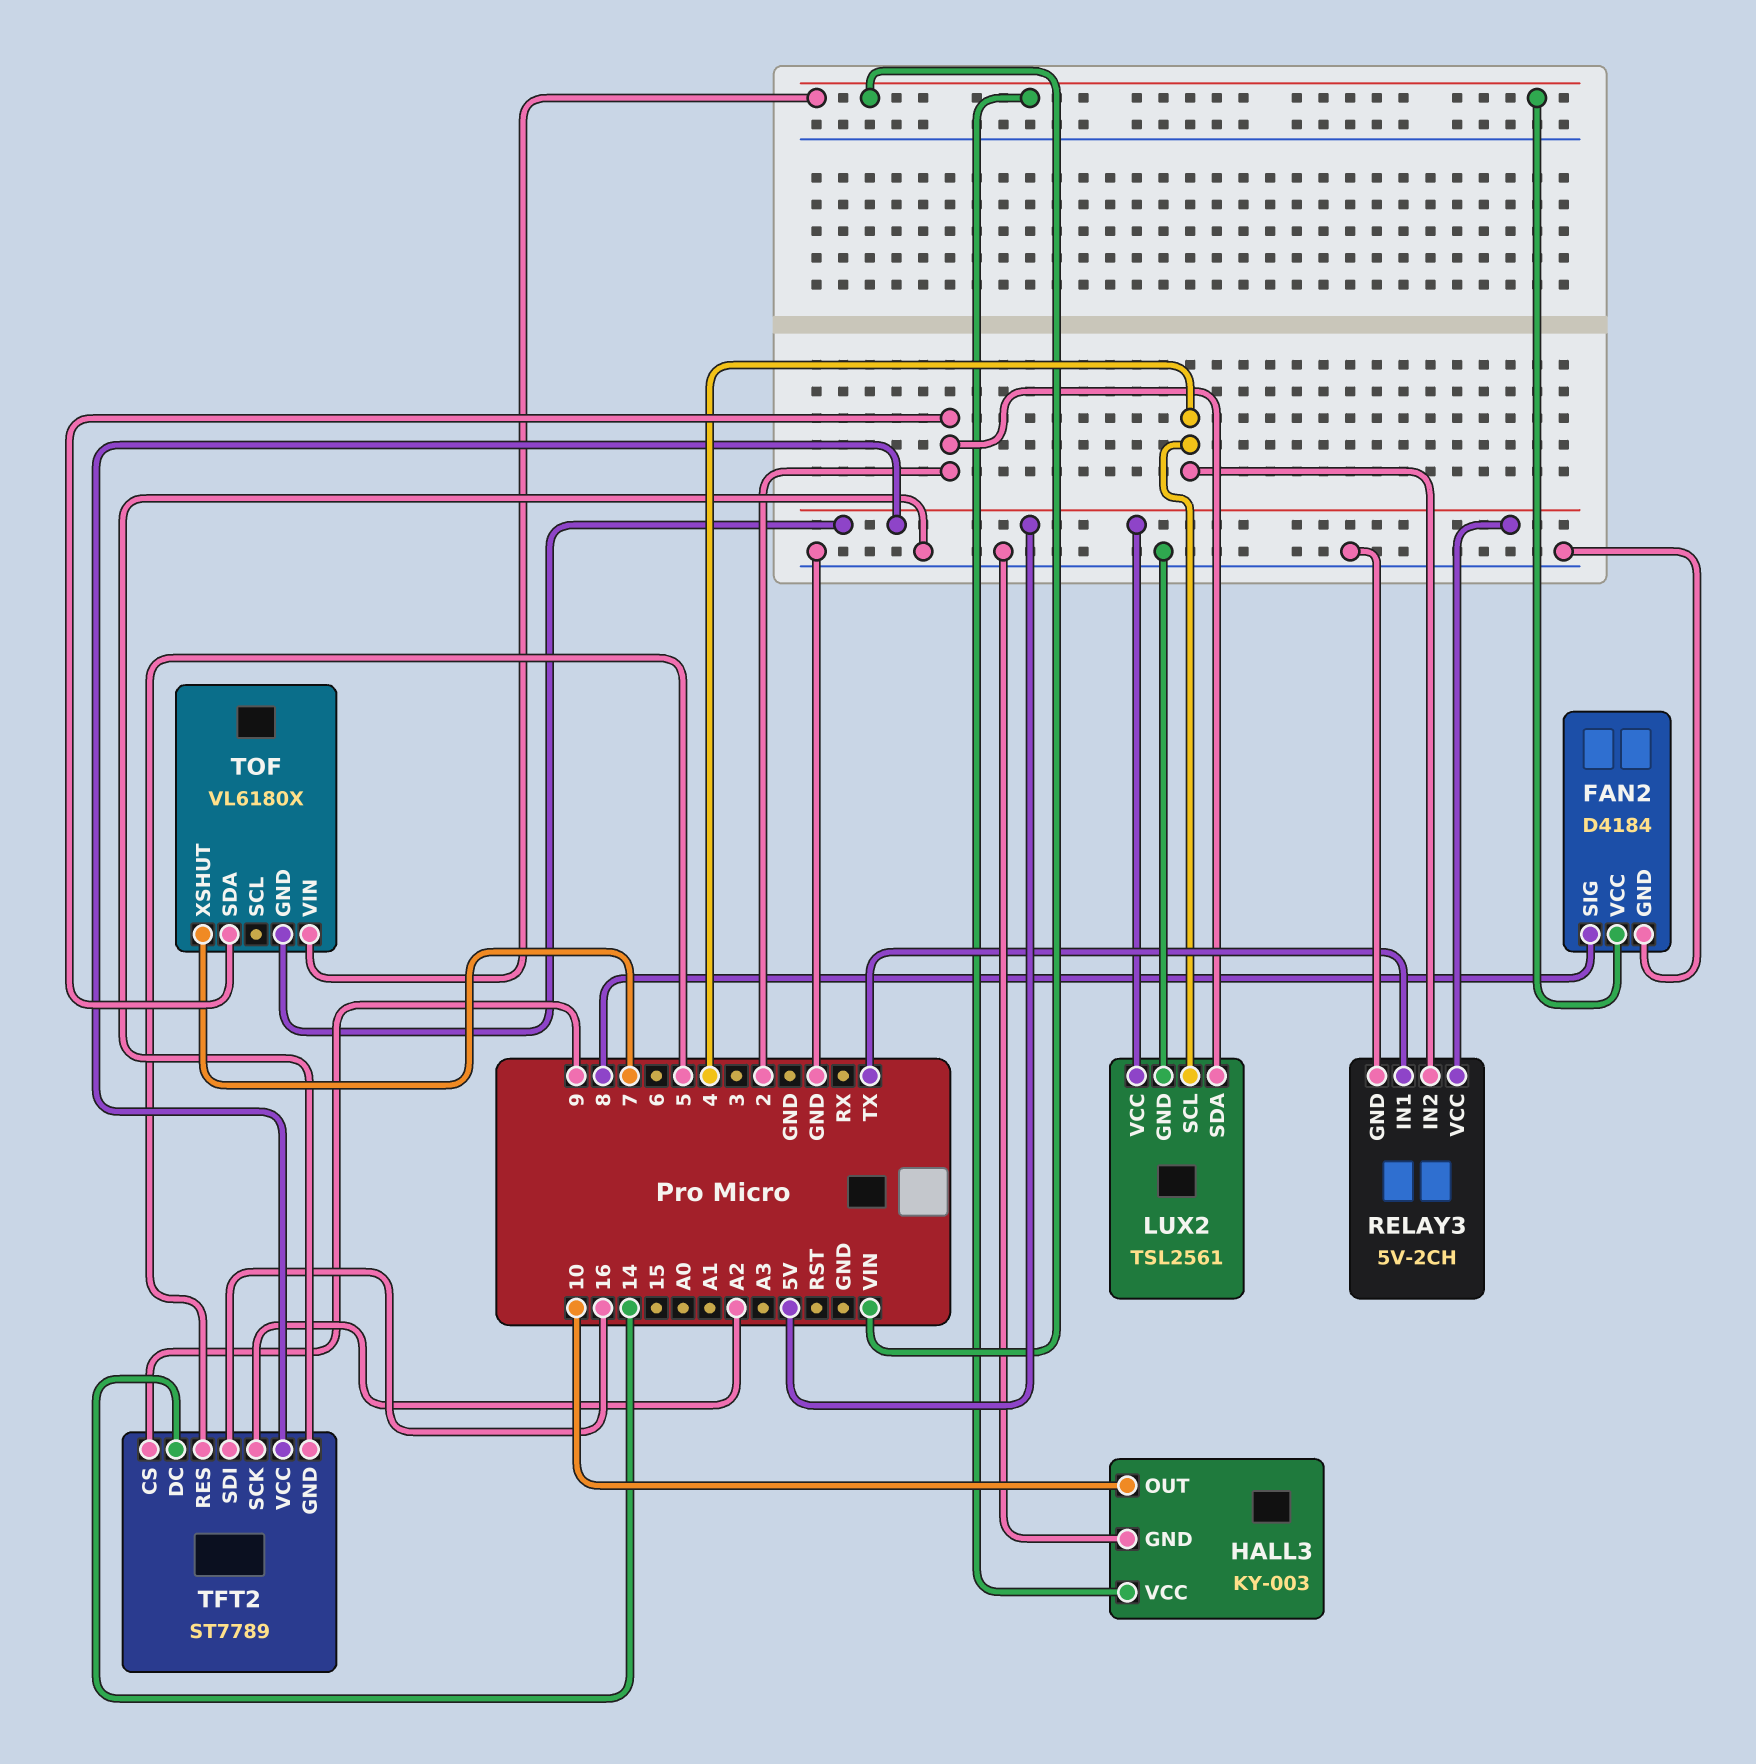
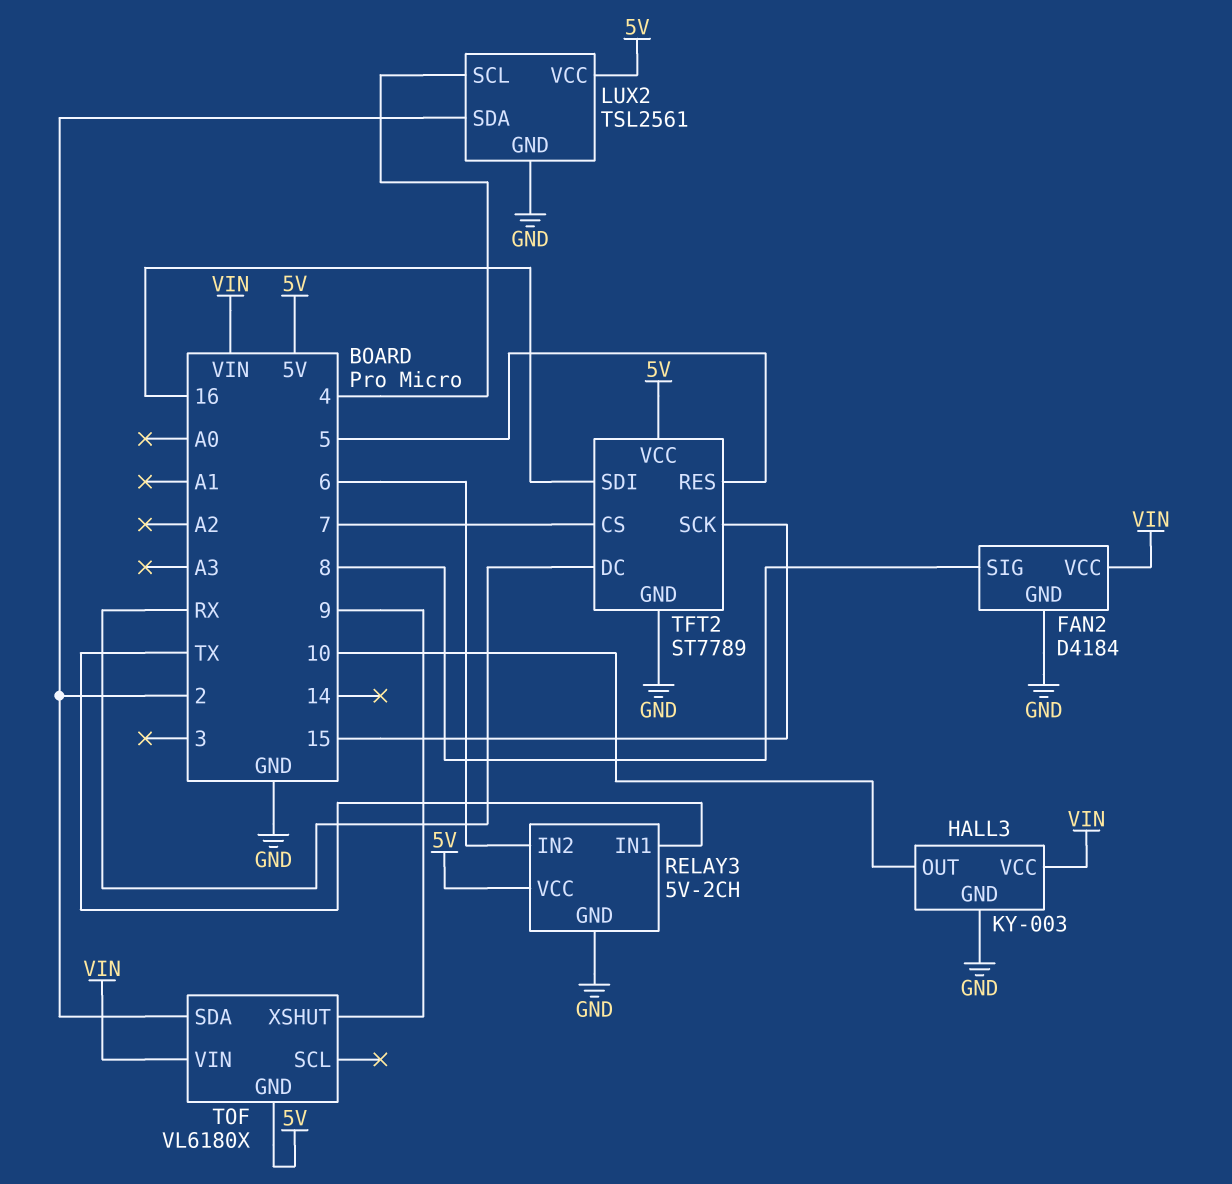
RELAY3 pin IN2: 4 -> 6
TFT2 pin CS: 9 -> 7
TFT2 pin DC: 14 -> RX
TFT2 pin SCK: A2 -> 15
TOF pin XSHUT: 7 -> 9

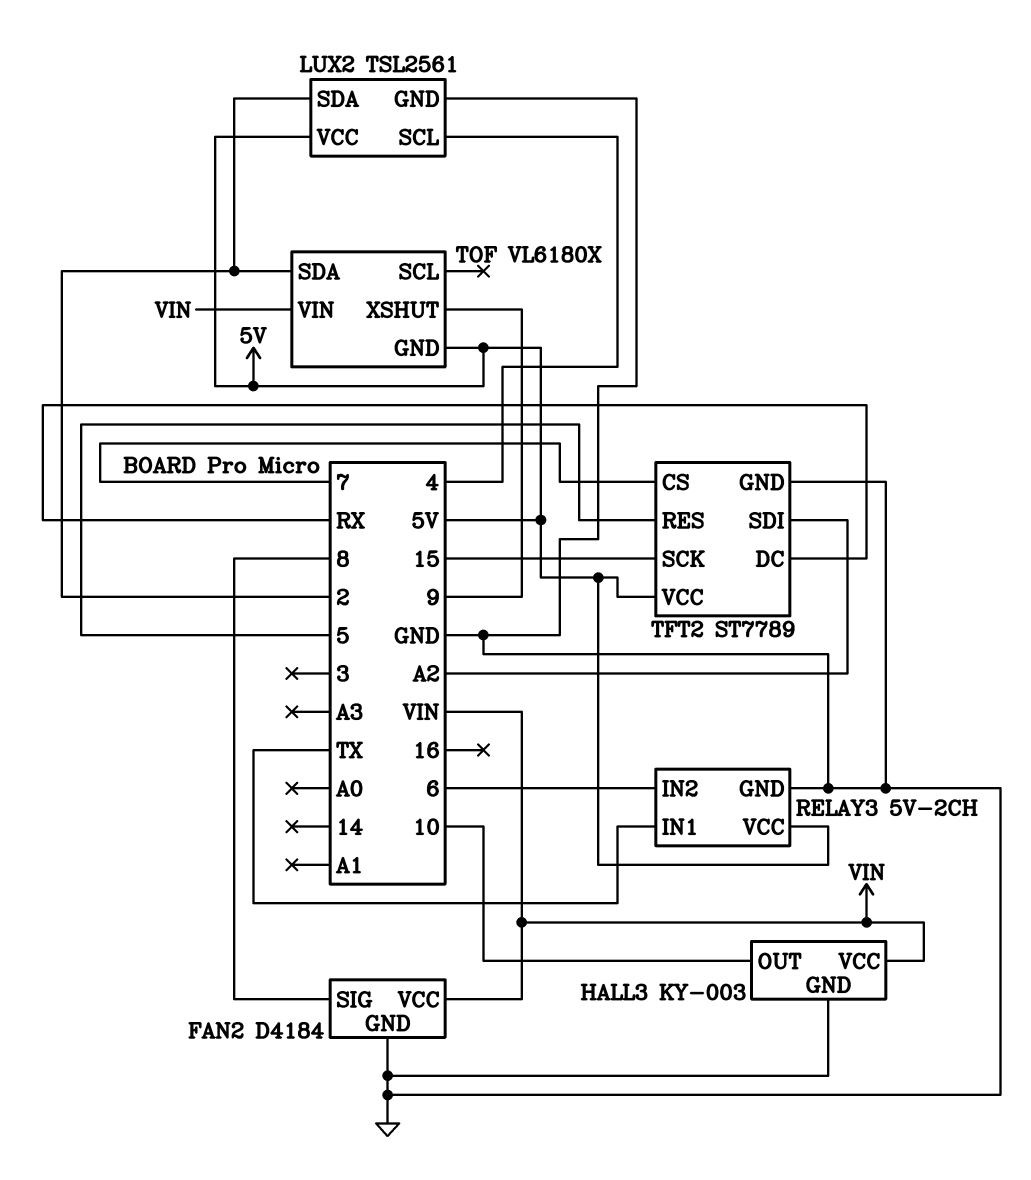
TFT2 pin SDI: 16 -> A2

